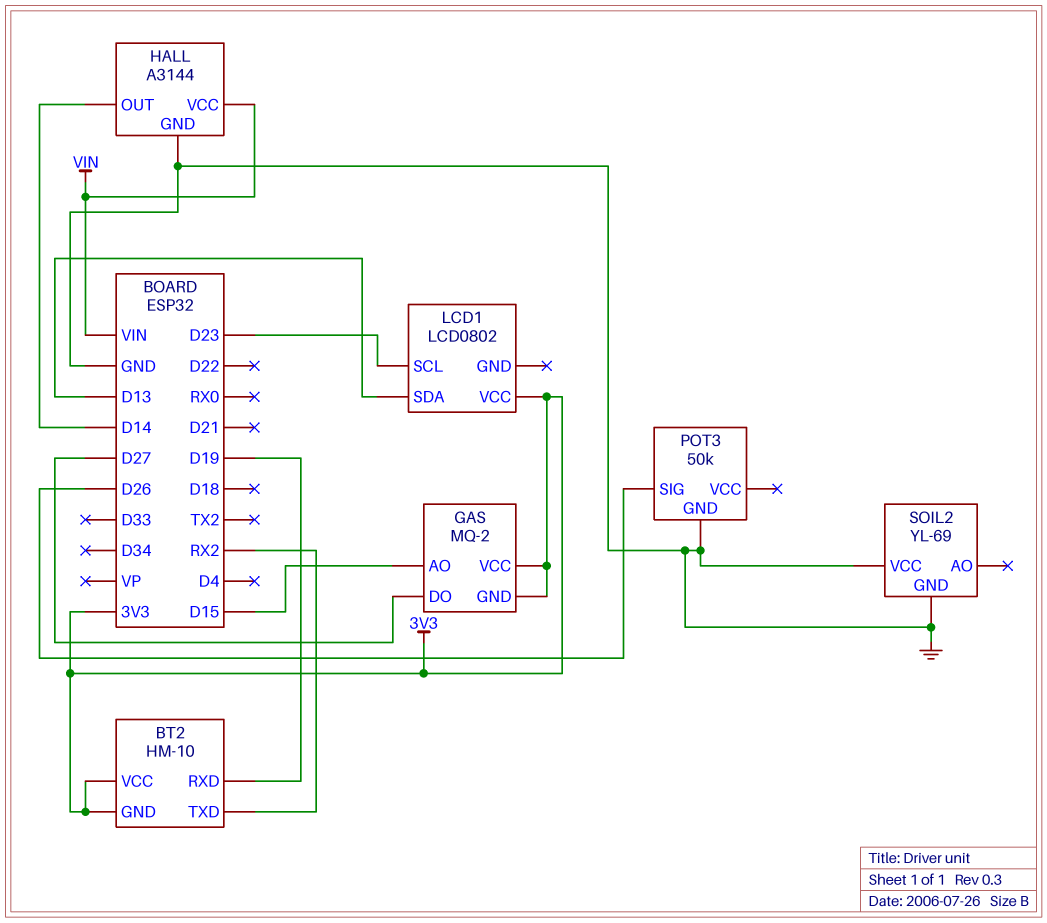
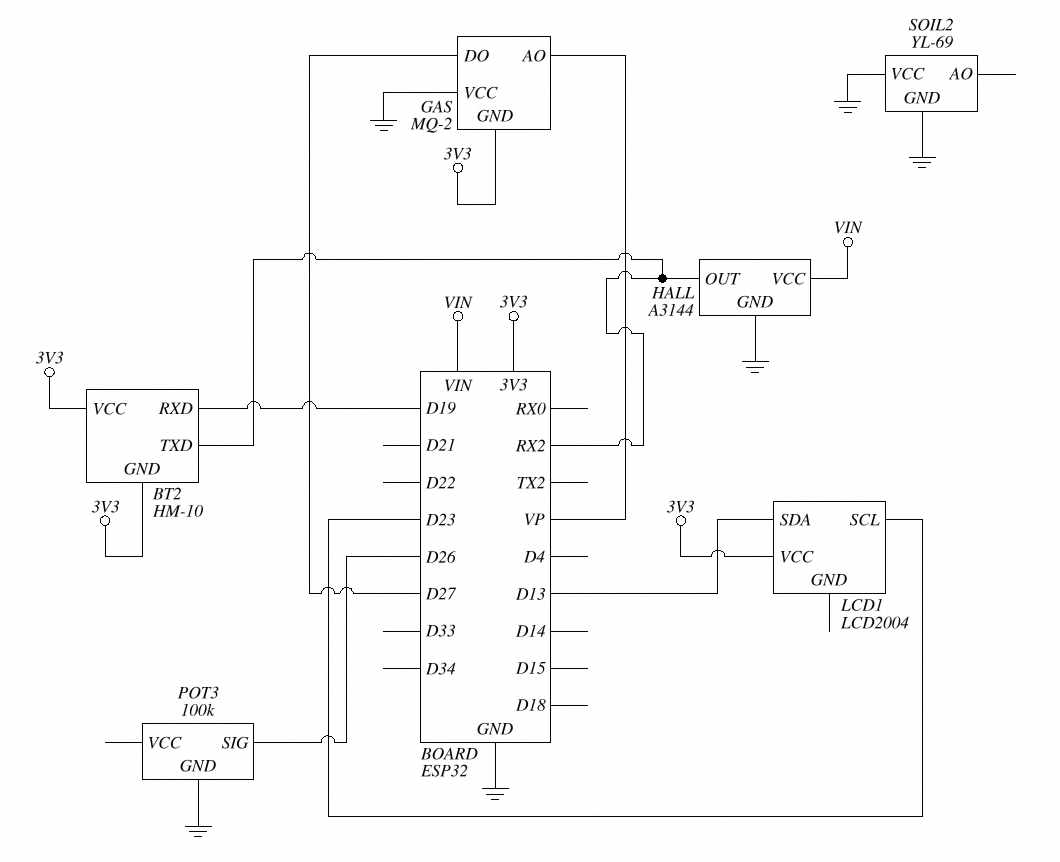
GAS pin AO: D15 -> VP
GAS pin VCC: 3V3 -> GND
HALL pin OUT: D14 -> RX2
LCD1: LCD0802 -> LCD2004
POT3: 50k -> 100k

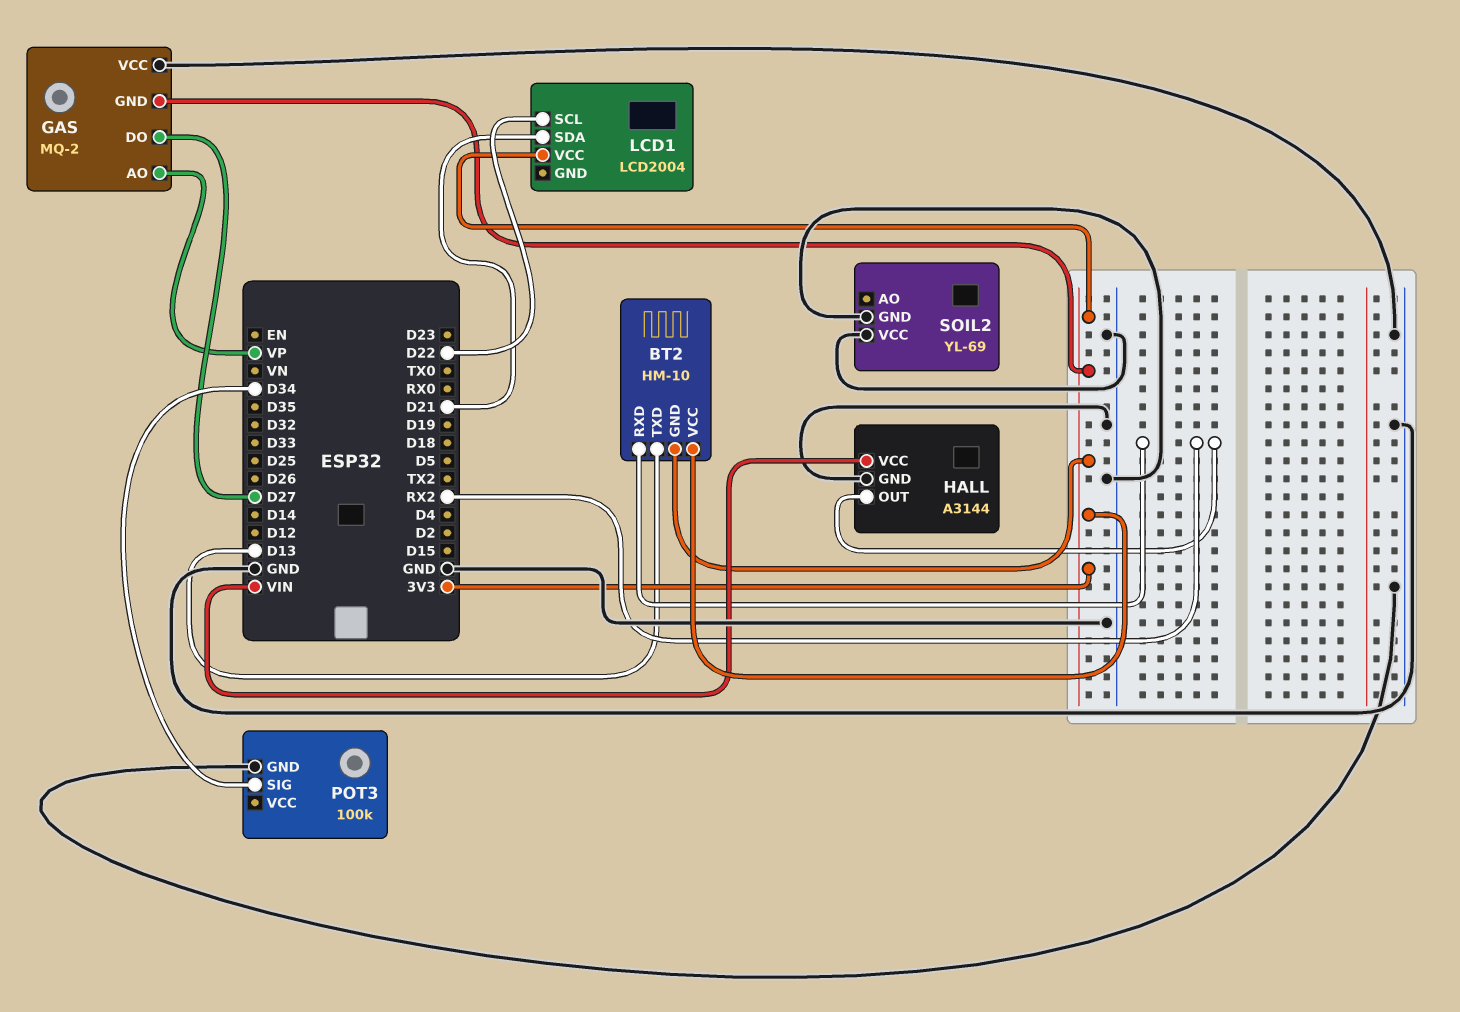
BT2 pin RXD: D19 -> RX2
BT2 pin TXD: RX2 -> D13
LCD1 pin SCL: D23 -> D22
LCD1 pin SDA: D13 -> D21
POT3 pin SIG: D26 -> D34

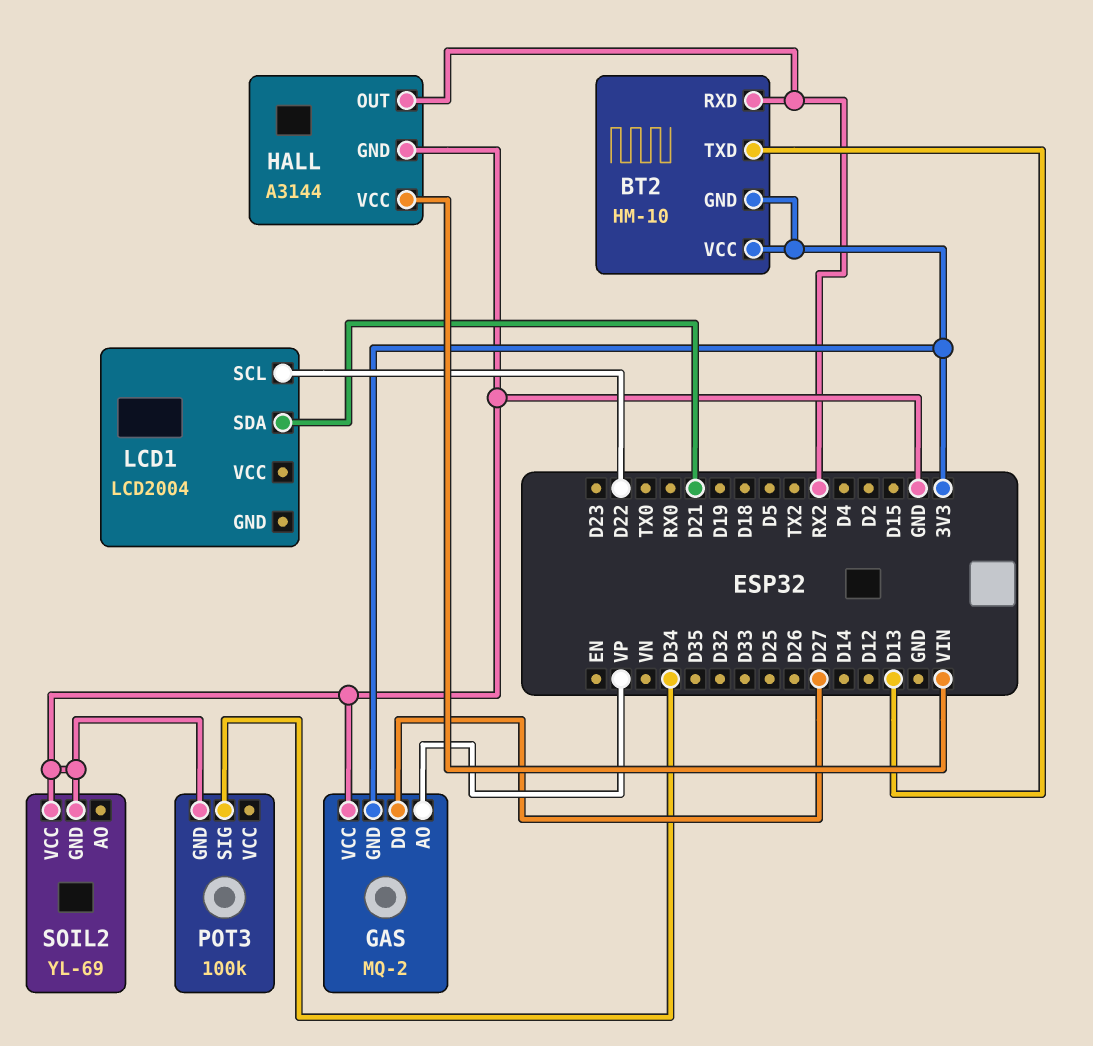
LCD1 pin VCC: 3V3 -> none

